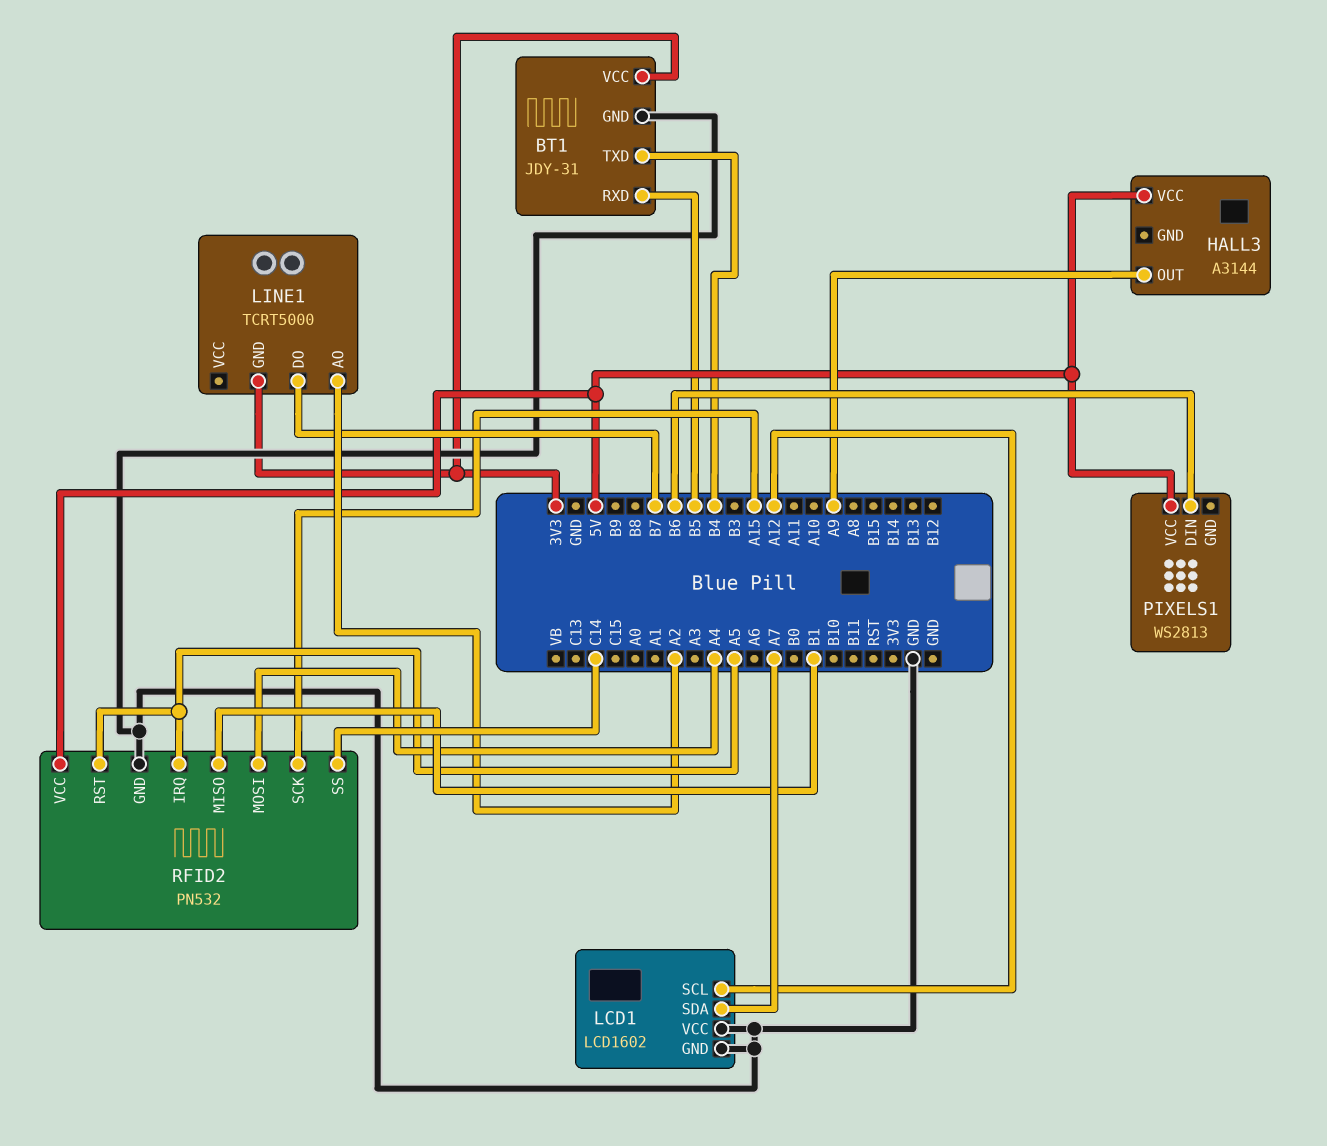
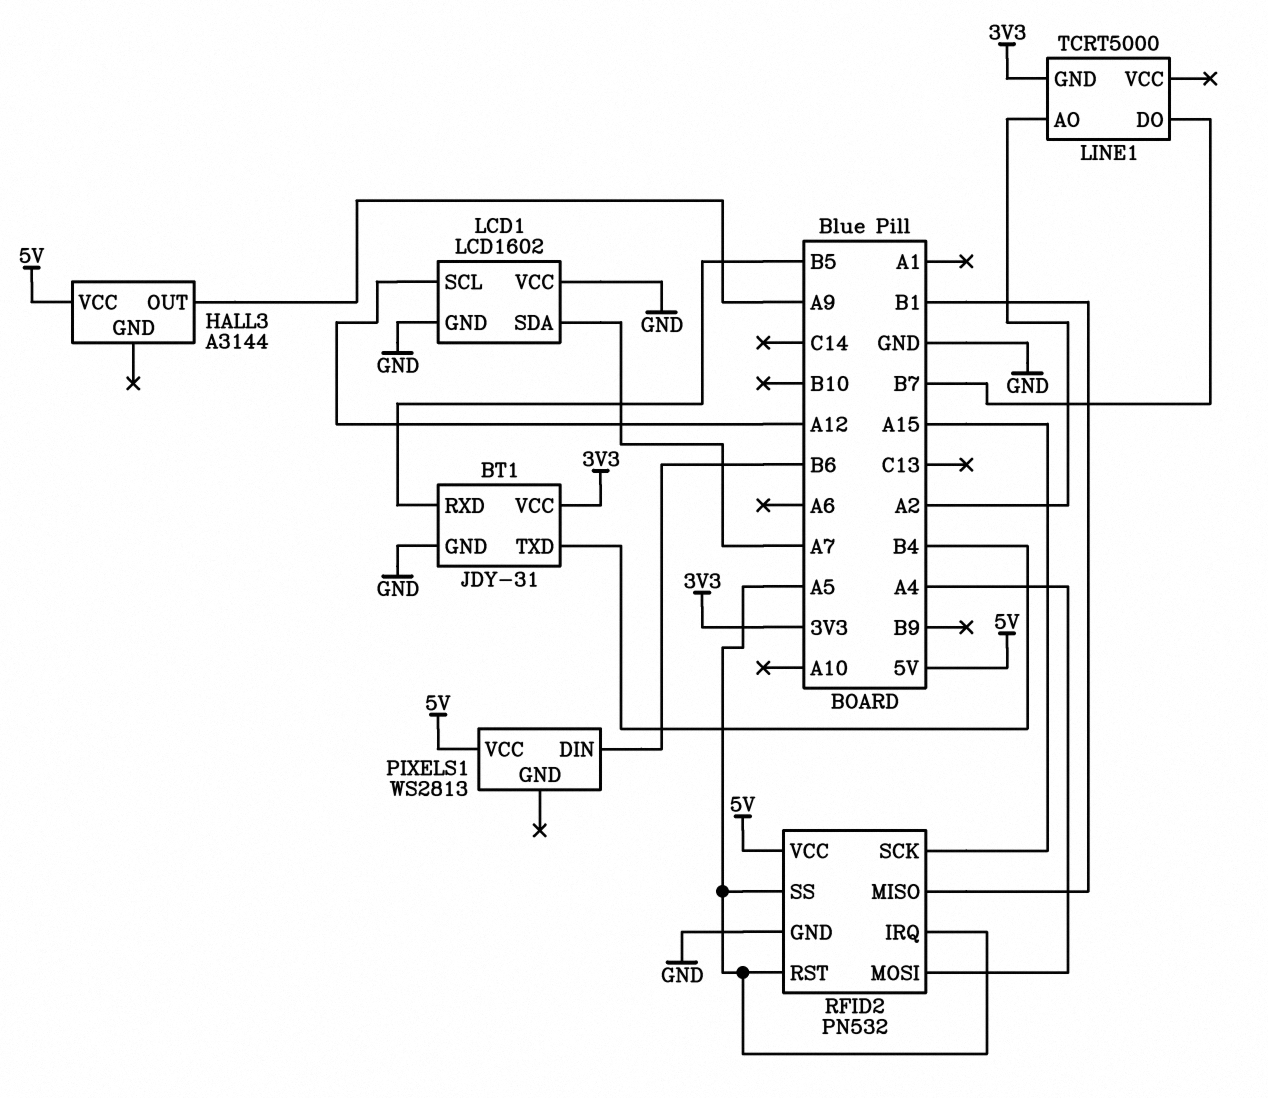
RFID2 pin SS: C14 -> A5

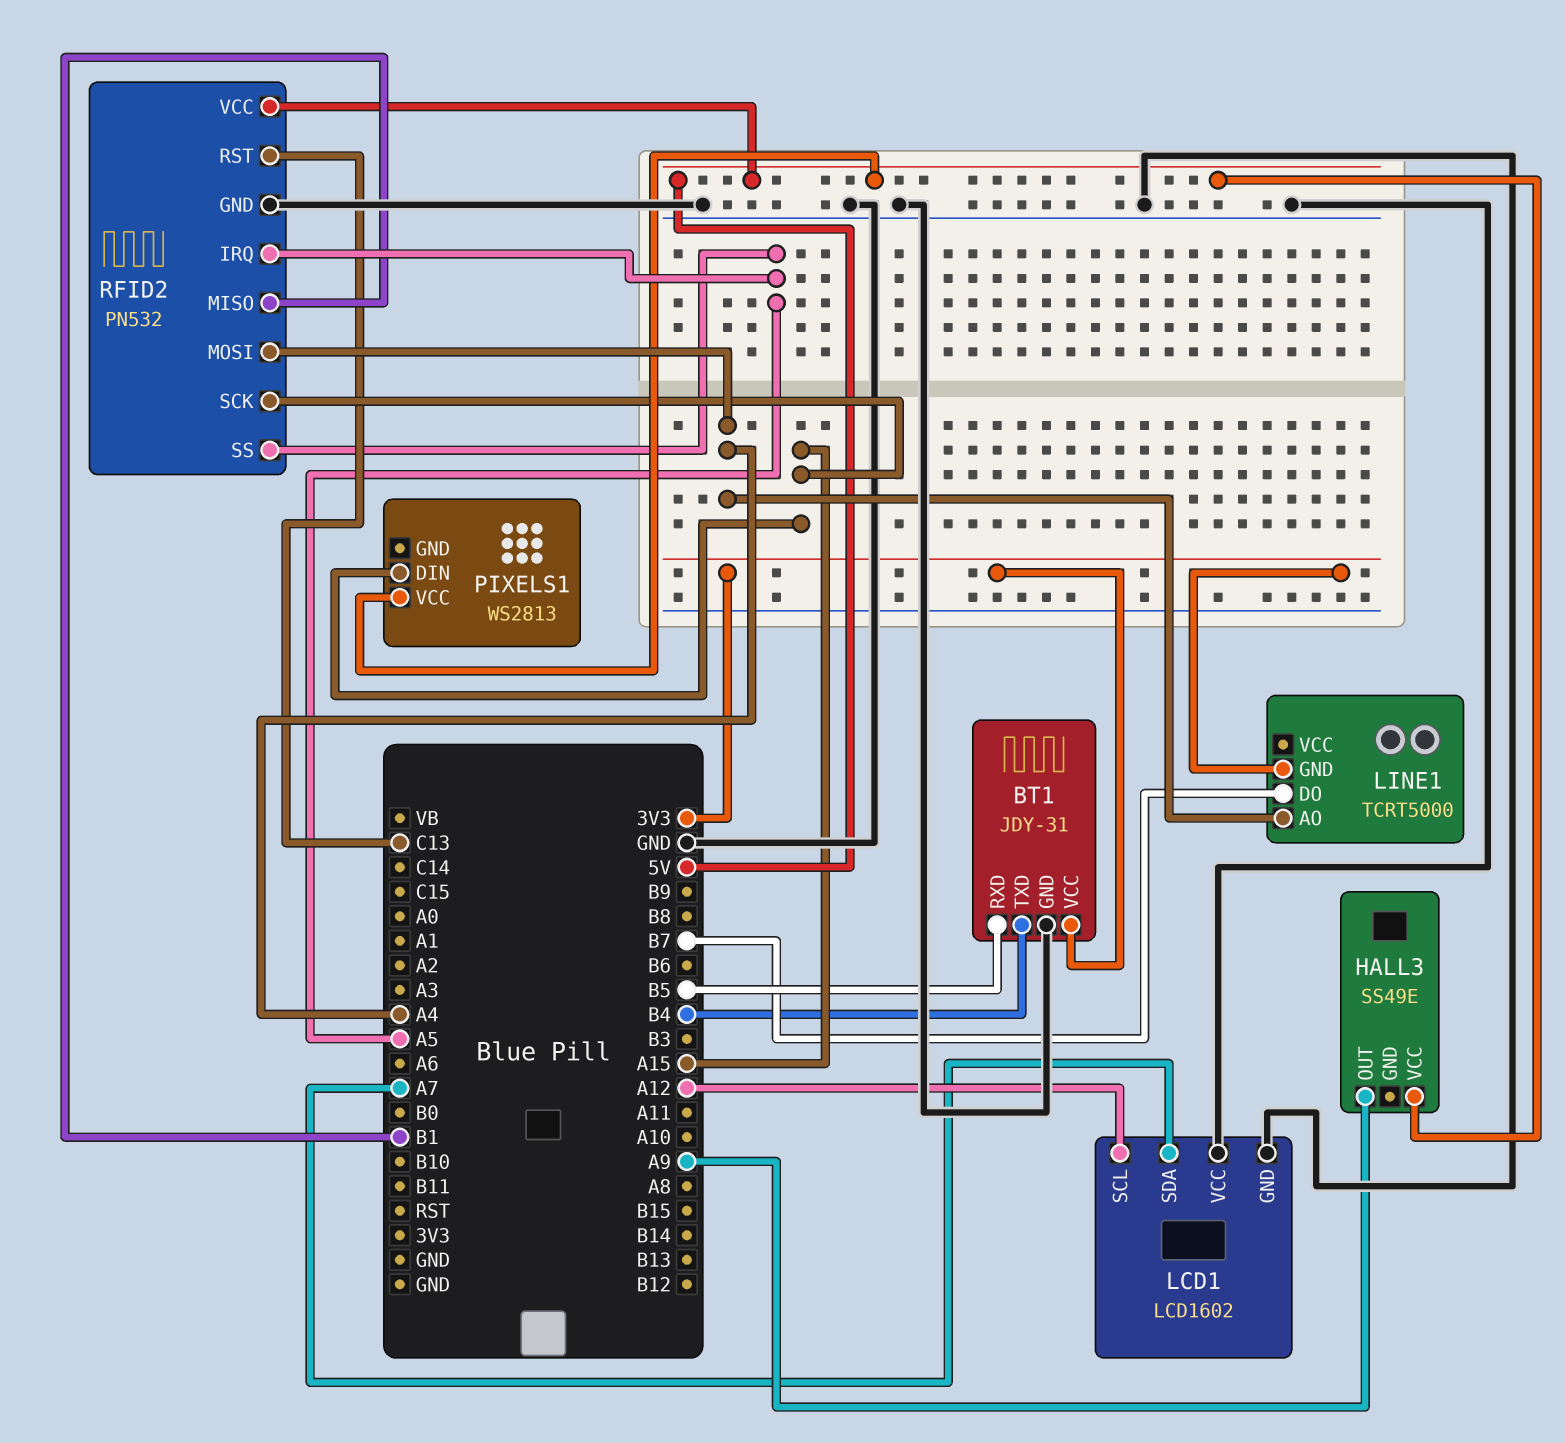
HALL3: A3144 -> SS49E
LINE1 pin AO: A2 -> A4
PIXELS1 pin DIN: B6 -> A15
RFID2 pin RST: A5 -> C13

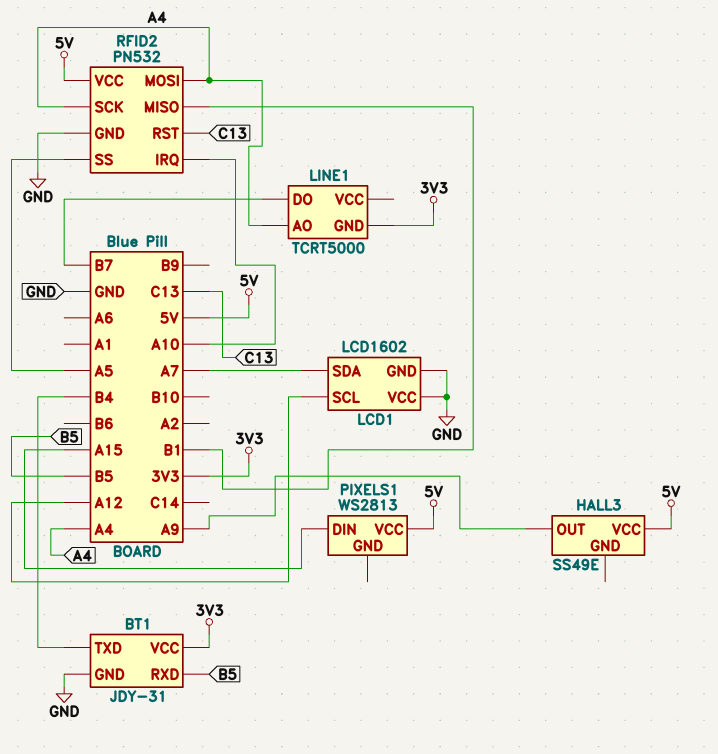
RFID2 pin IRQ: A5 -> A10
RFID2 pin SCK: A15 -> A4

